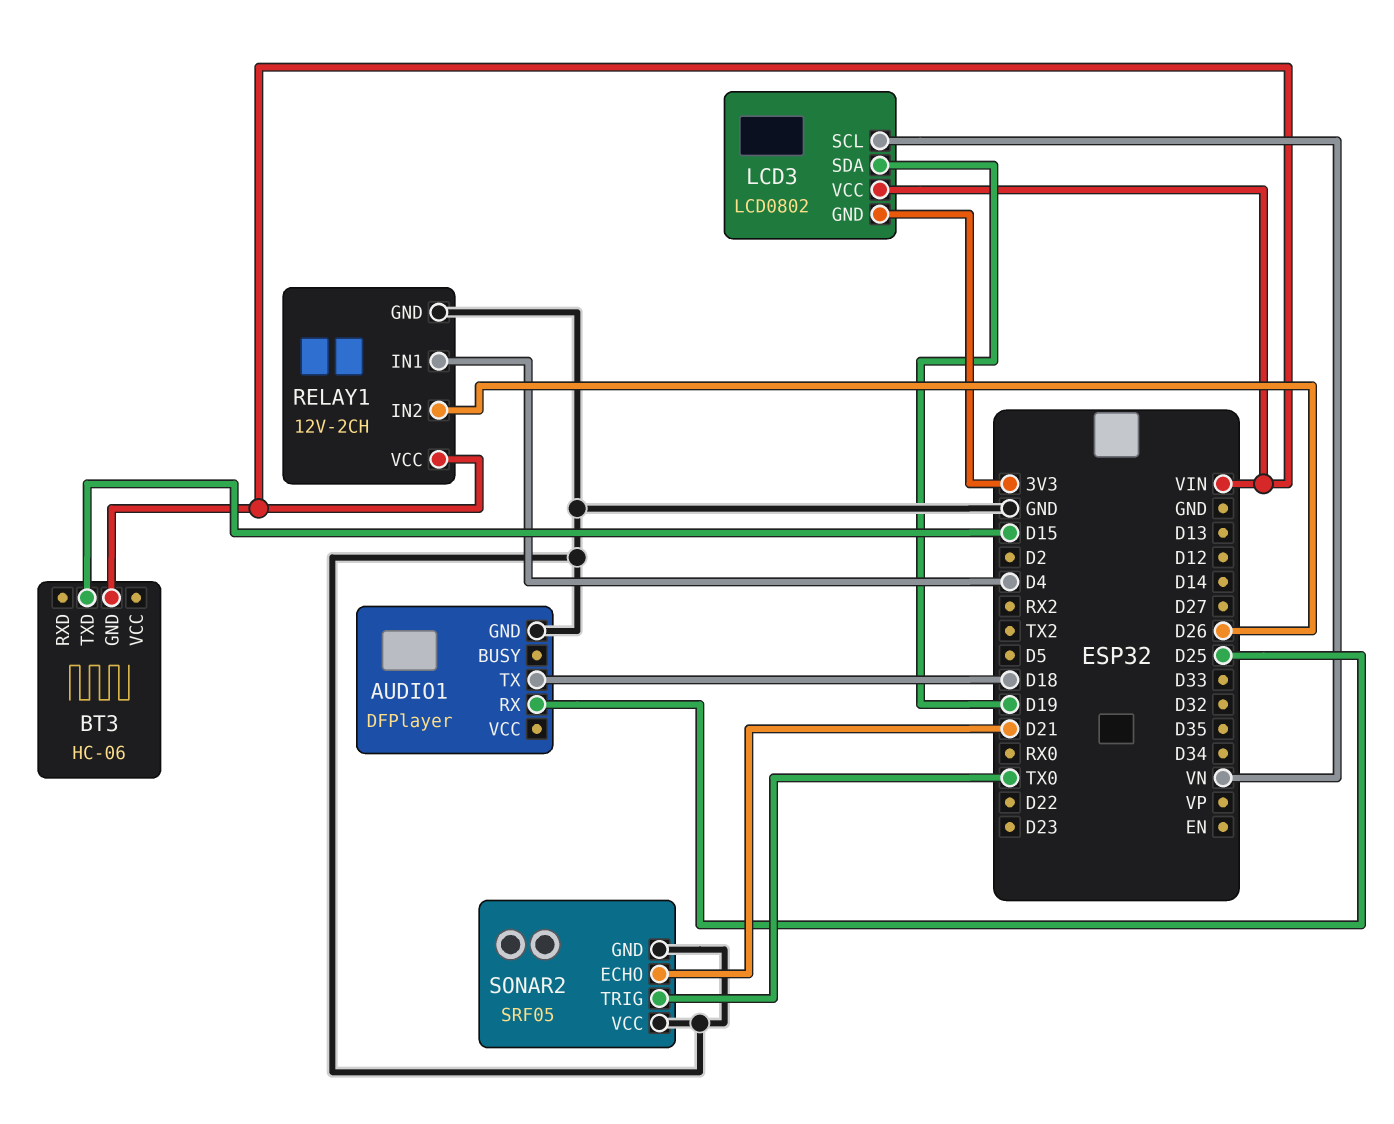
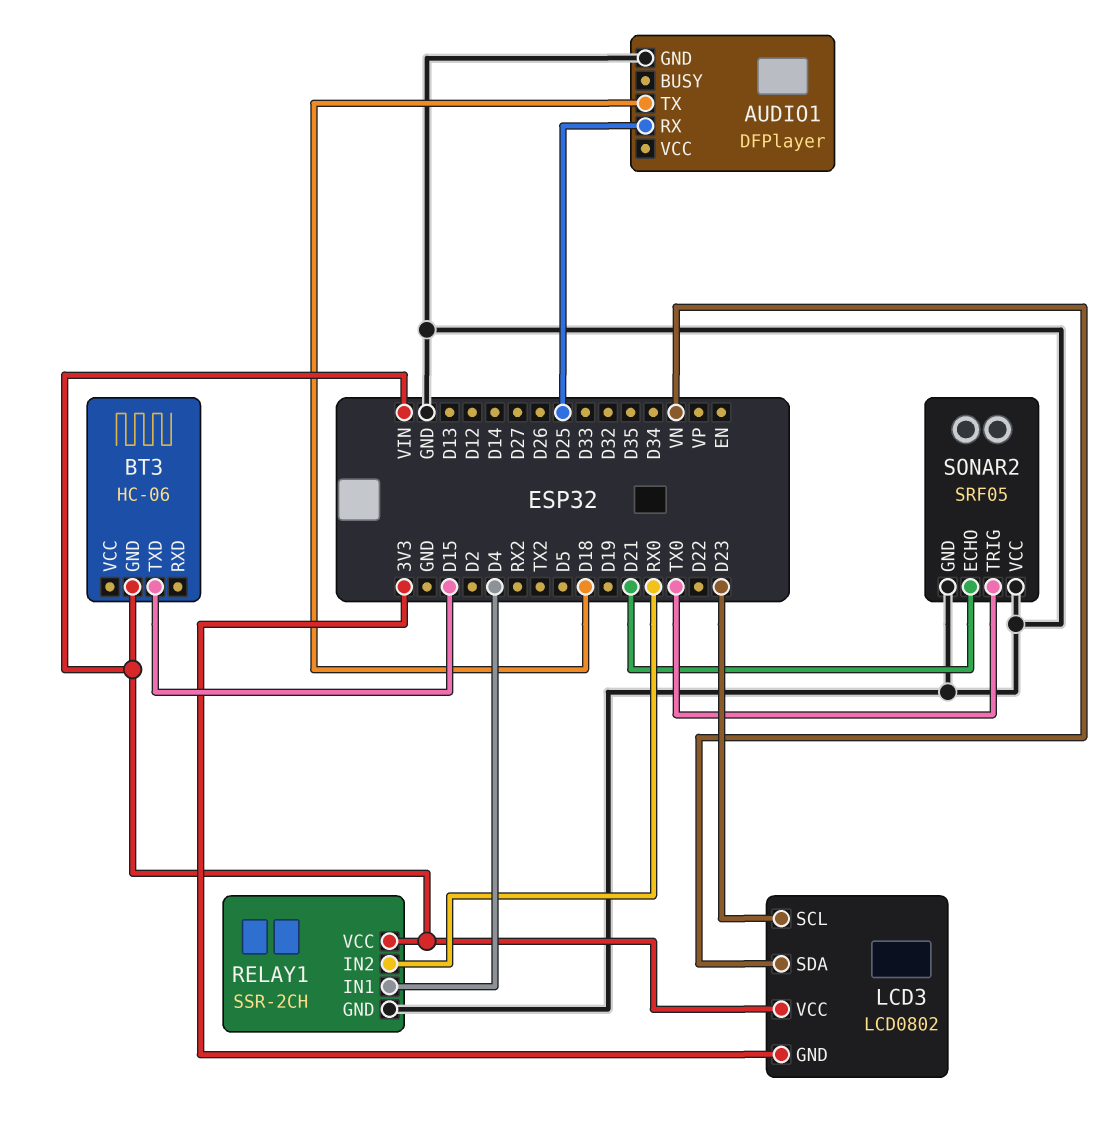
LCD3 pin SCL: VN -> D23
LCD3 pin SDA: D19 -> VN
RELAY1: 12V-2CH -> SSR-2CH
RELAY1 pin IN2: D26 -> RX0

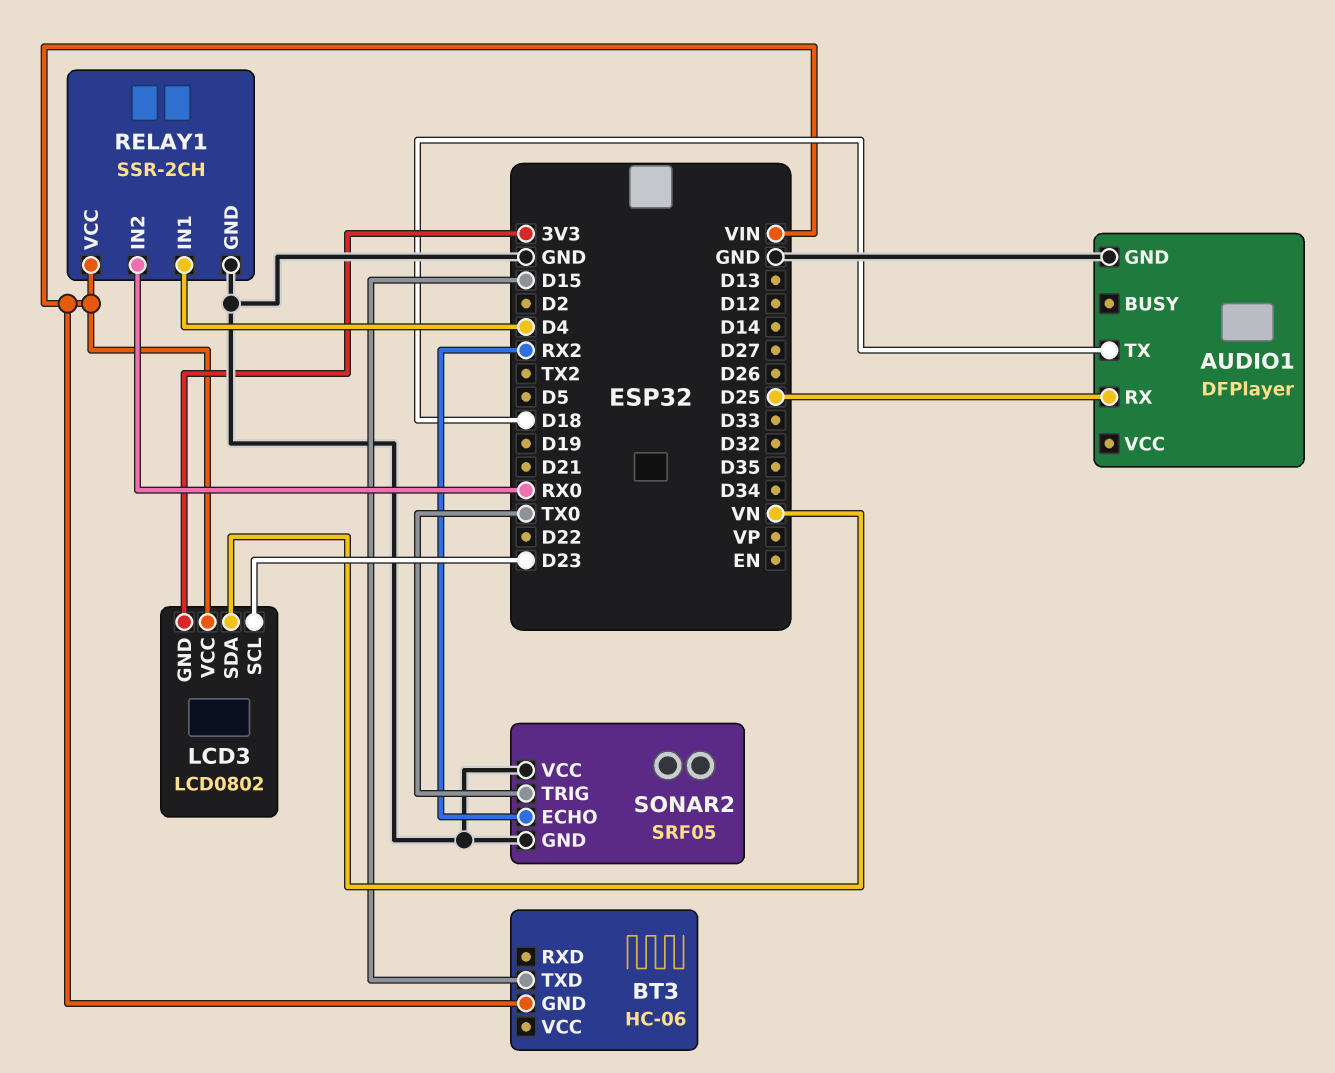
SONAR2 pin ECHO: D21 -> RX2

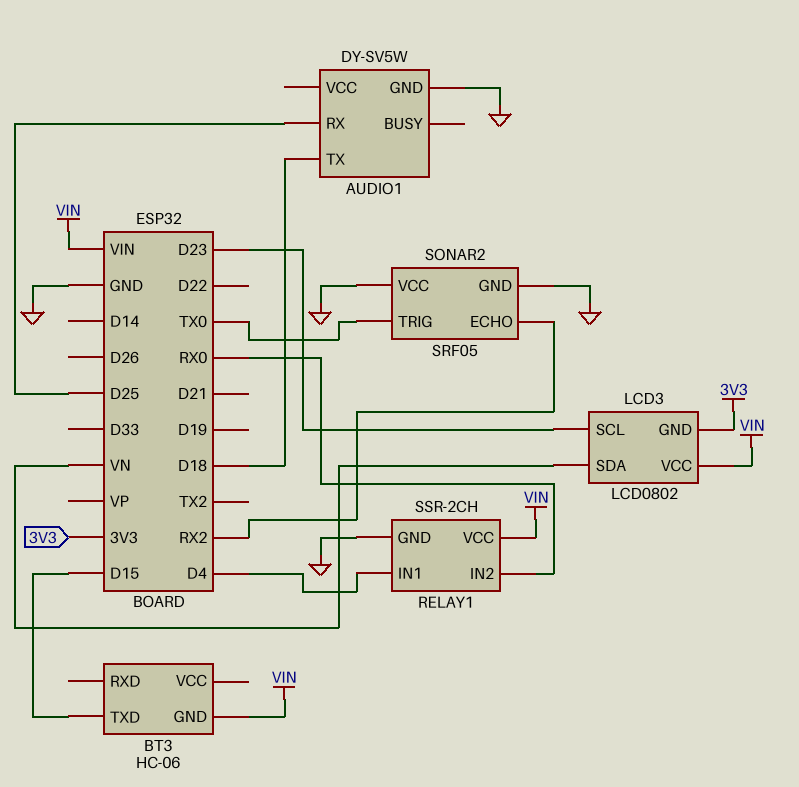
AUDIO1: DFPlayer -> DY-SV5W

